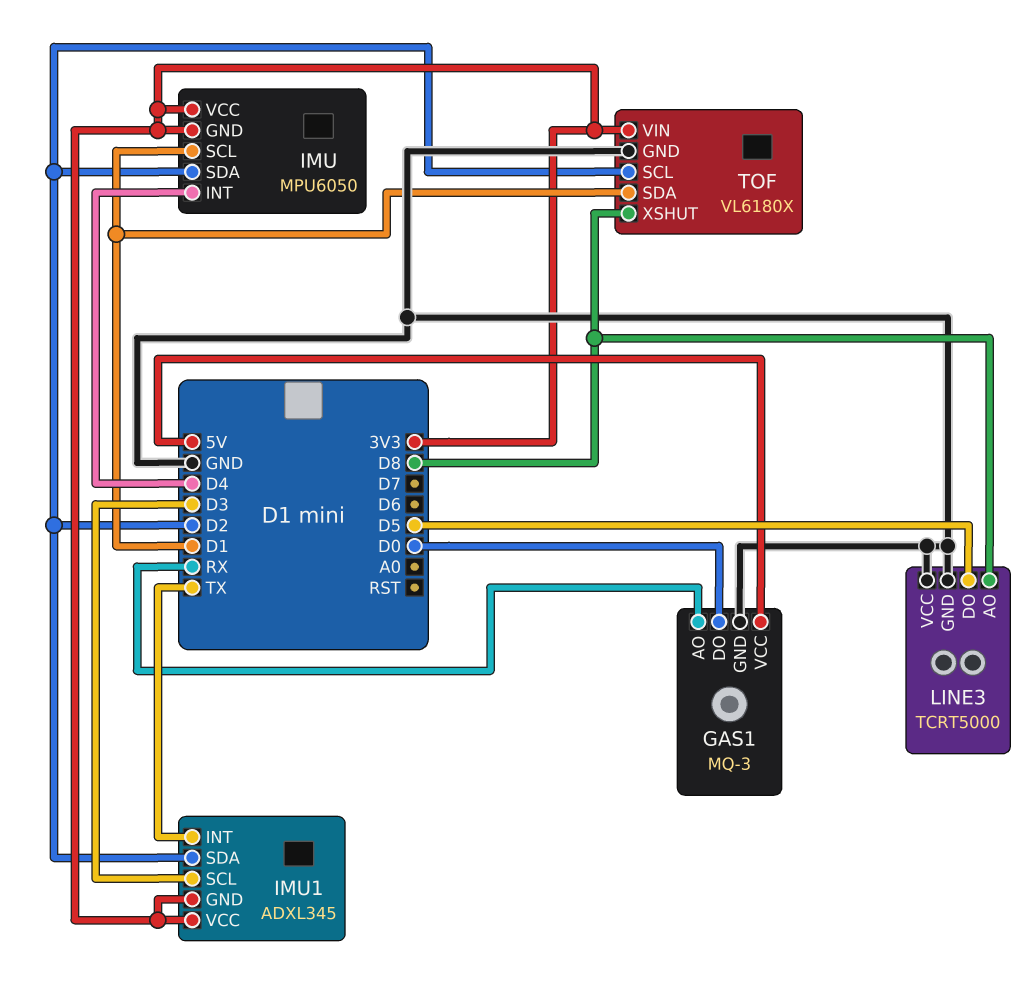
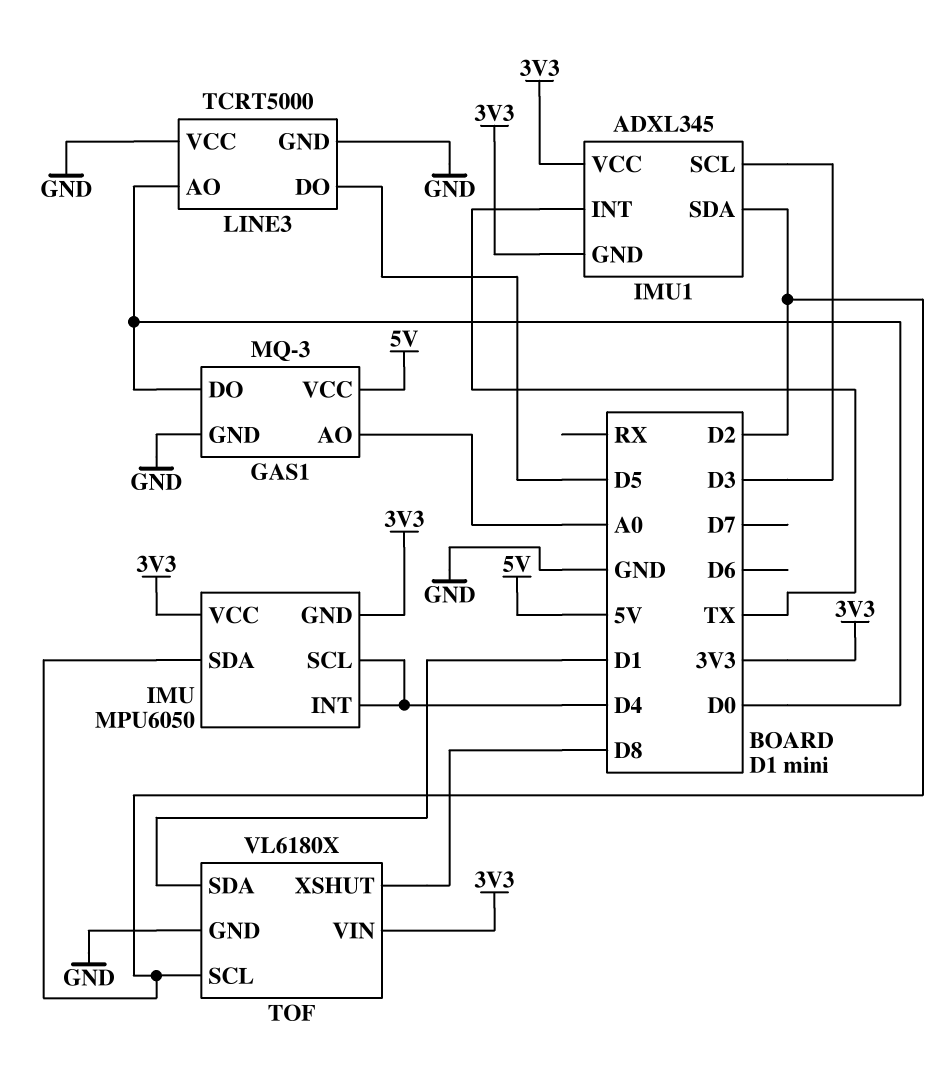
GAS1 pin AO: RX -> A0
IMU pin SCL: D1 -> D4
LINE3 pin AO: D8 -> D0

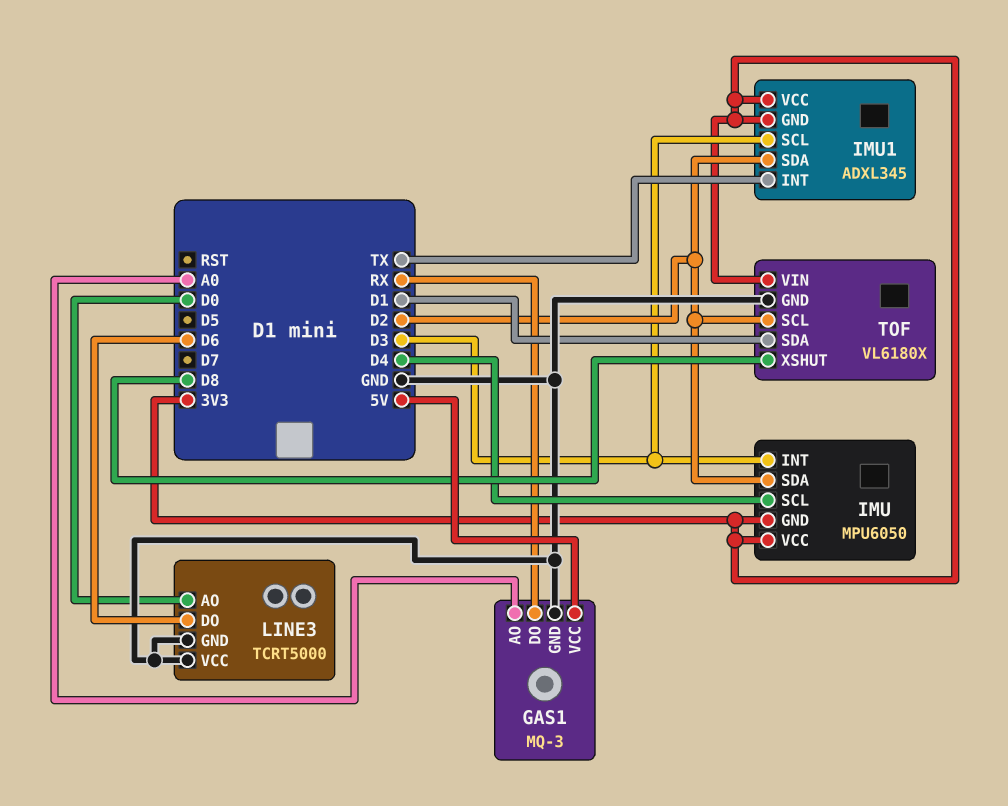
GAS1 pin DO: D0 -> RX
IMU pin INT: D4 -> D3
LINE3 pin DO: D5 -> D6

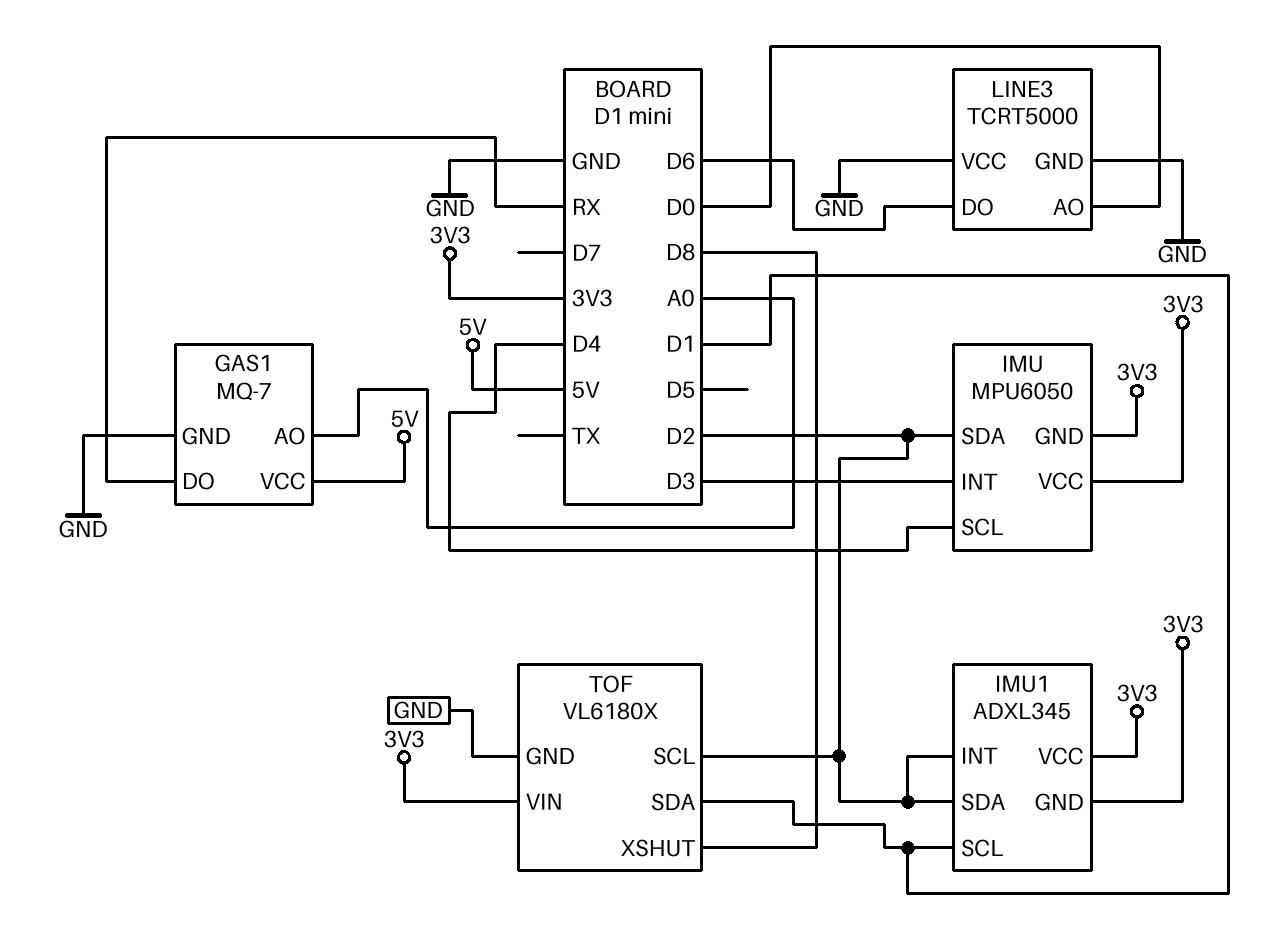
GAS1: MQ-3 -> MQ-7
IMU1 pin INT: TX -> D2
IMU1 pin SCL: D3 -> D1

